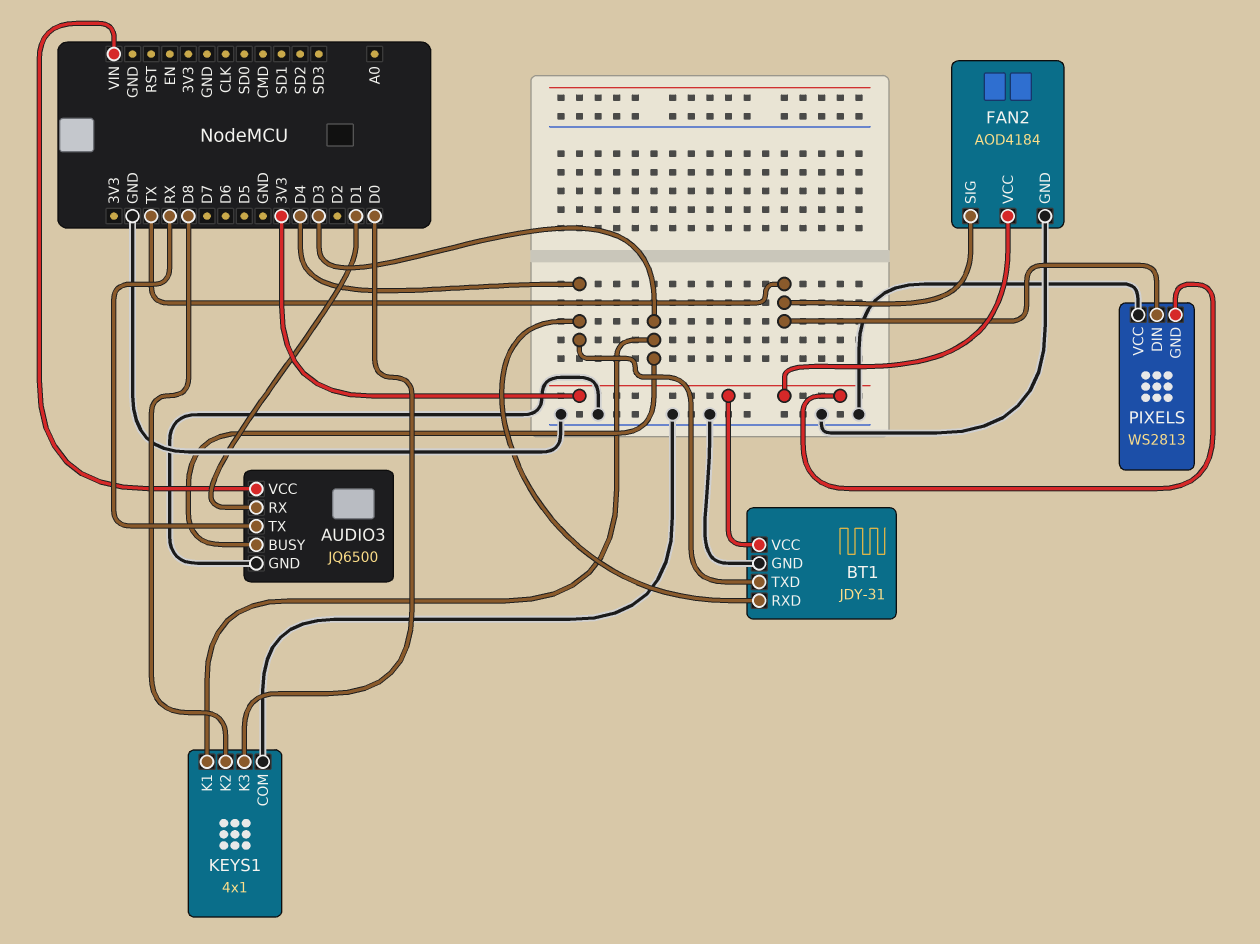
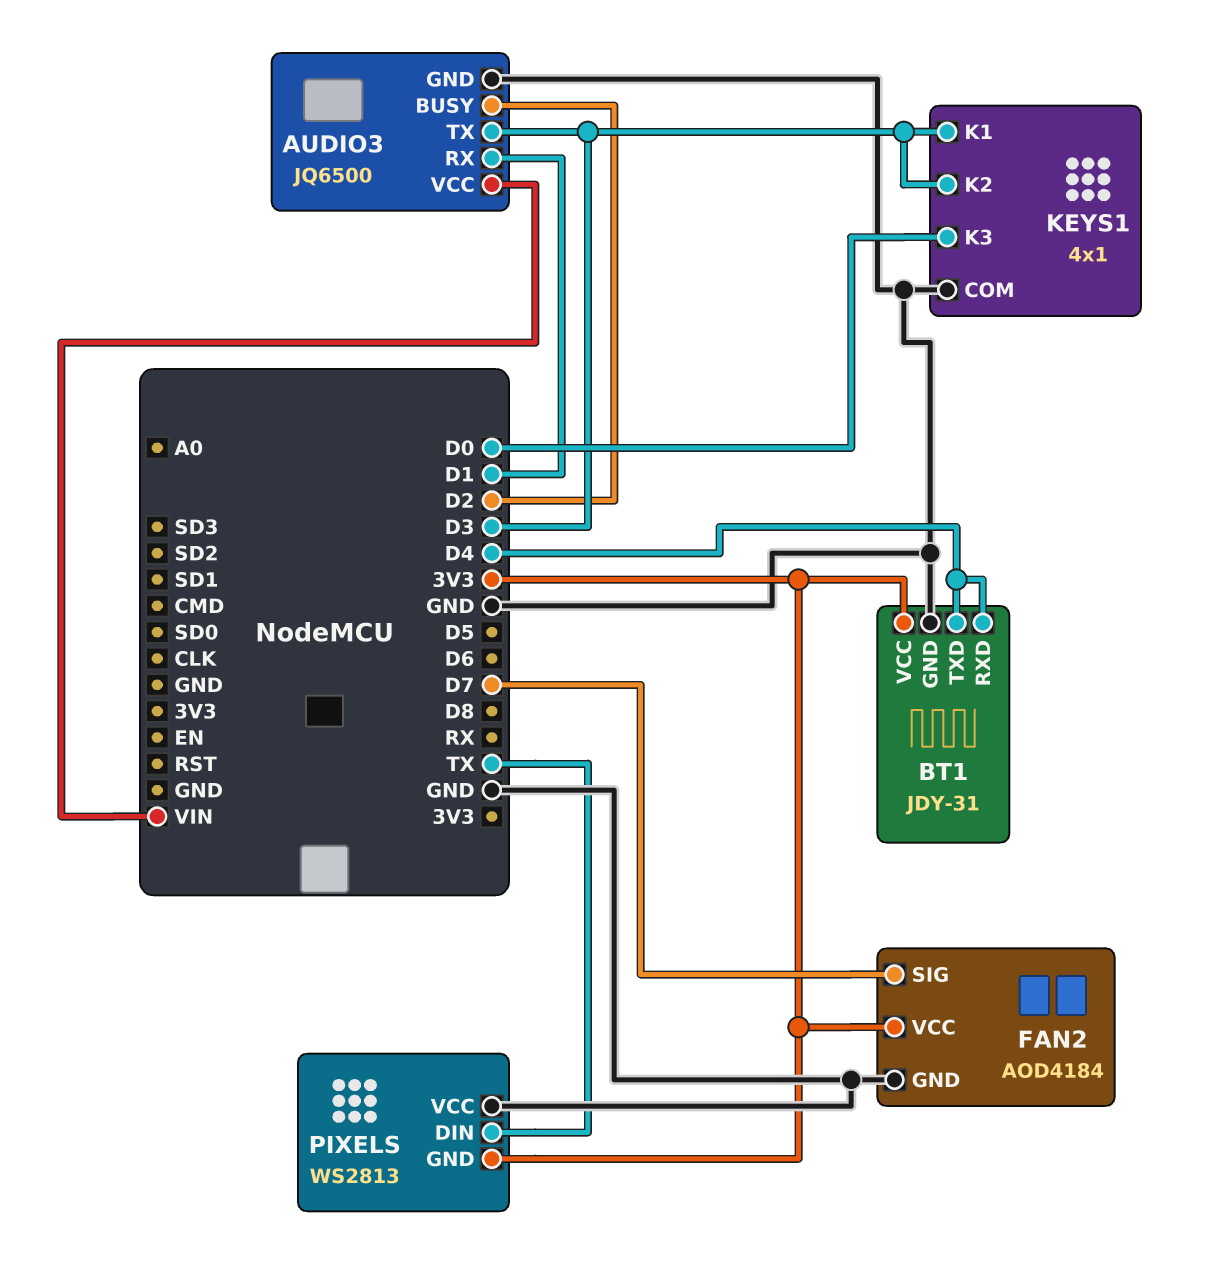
AUDIO3 pin BUSY: D3 -> D2
AUDIO3 pin TX: RX -> D3
FAN2 pin SIG: TX -> D7
KEYS1 pin K2: D8 -> D3

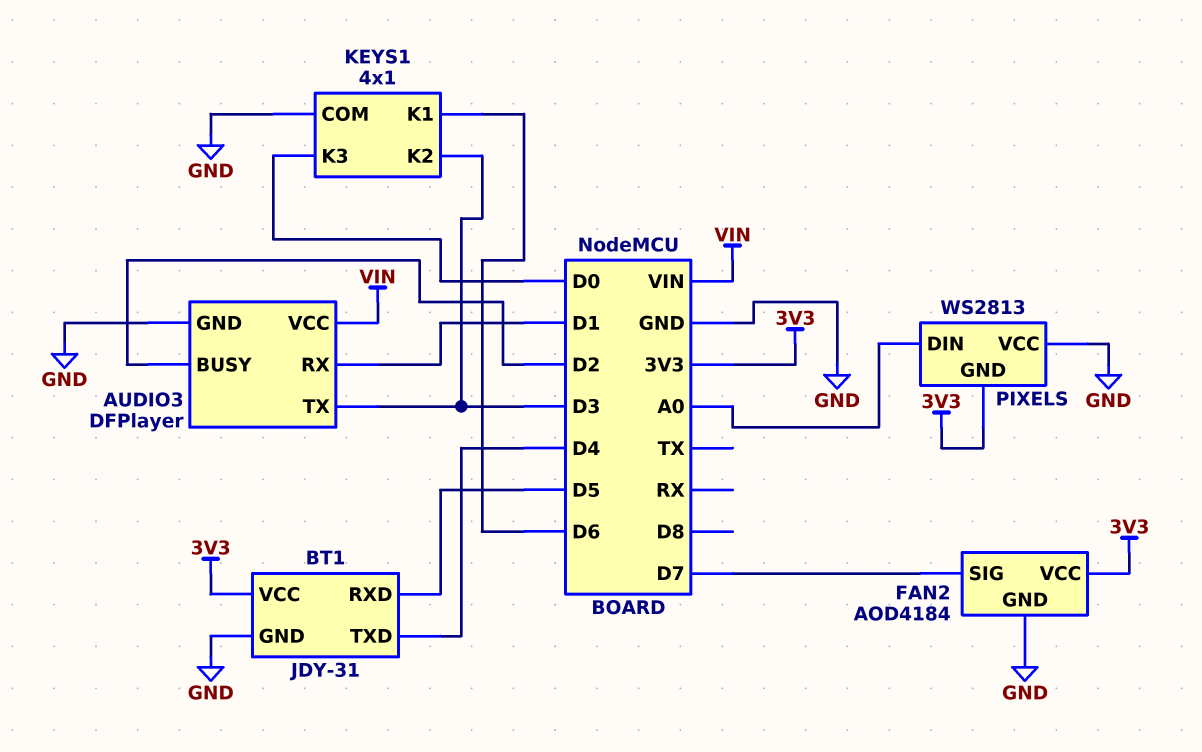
AUDIO3: JQ6500 -> DFPlayer
BT1 pin RXD: D4 -> D5
KEYS1 pin K1: D3 -> D6
PIXELS pin DIN: TX -> A0

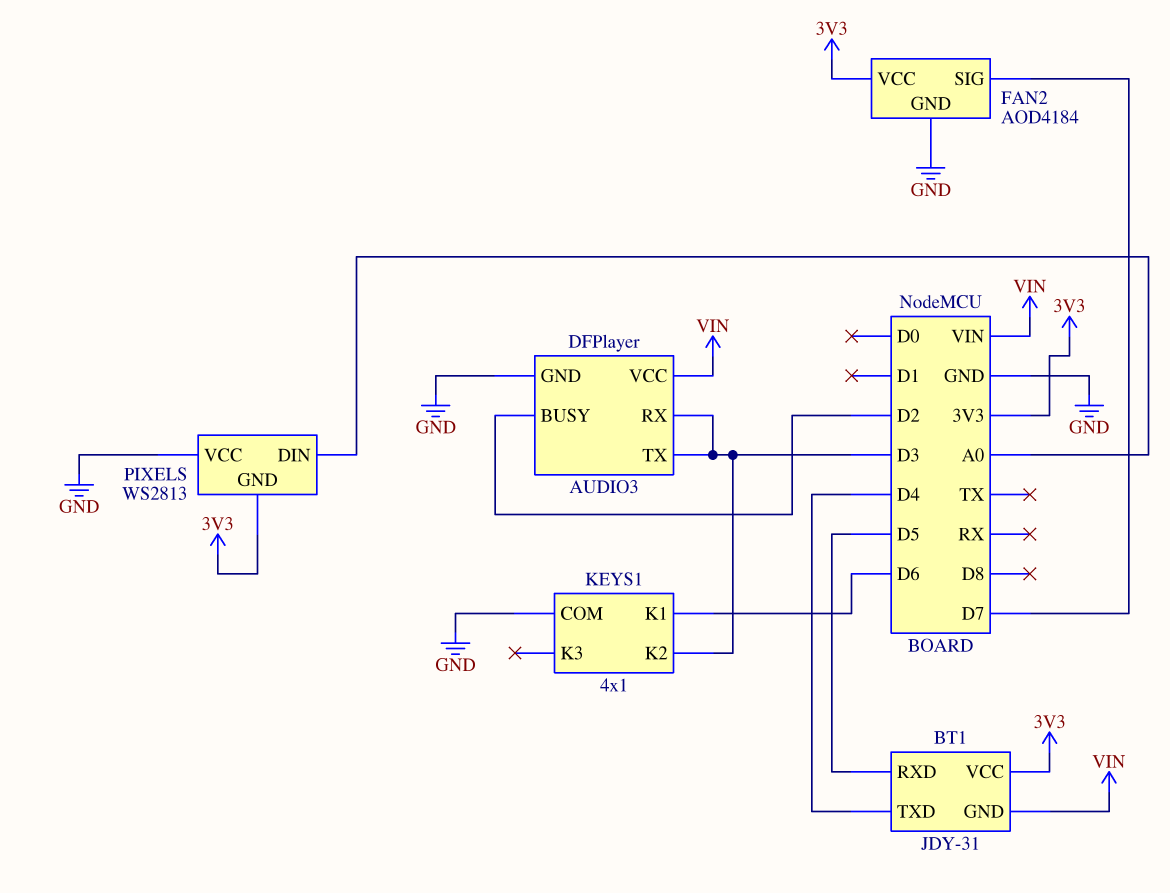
AUDIO3 pin RX: D1 -> D3
BT1 pin GND: GND -> VIN
KEYS1 pin K3: D0 -> none

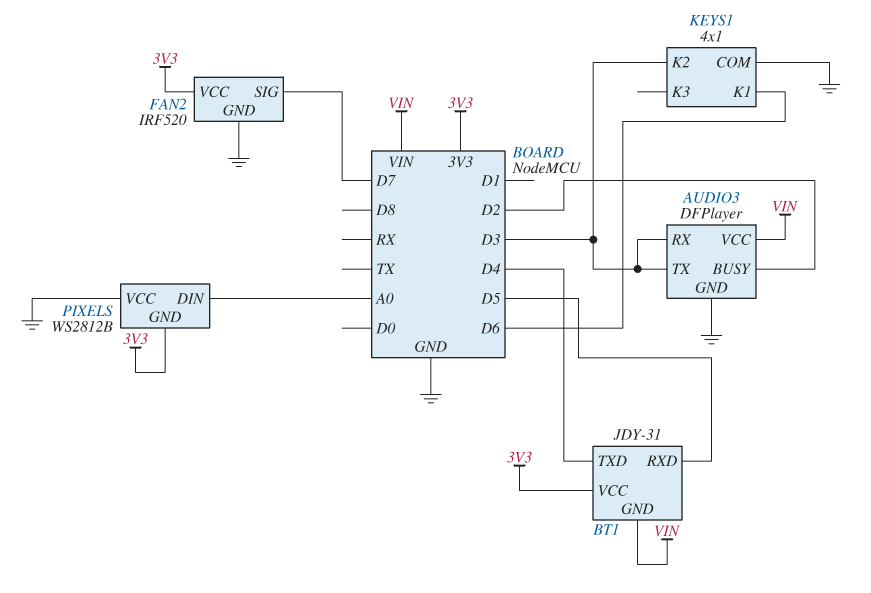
FAN2: AOD4184 -> IRF520
PIXELS: WS2813 -> WS2812B

